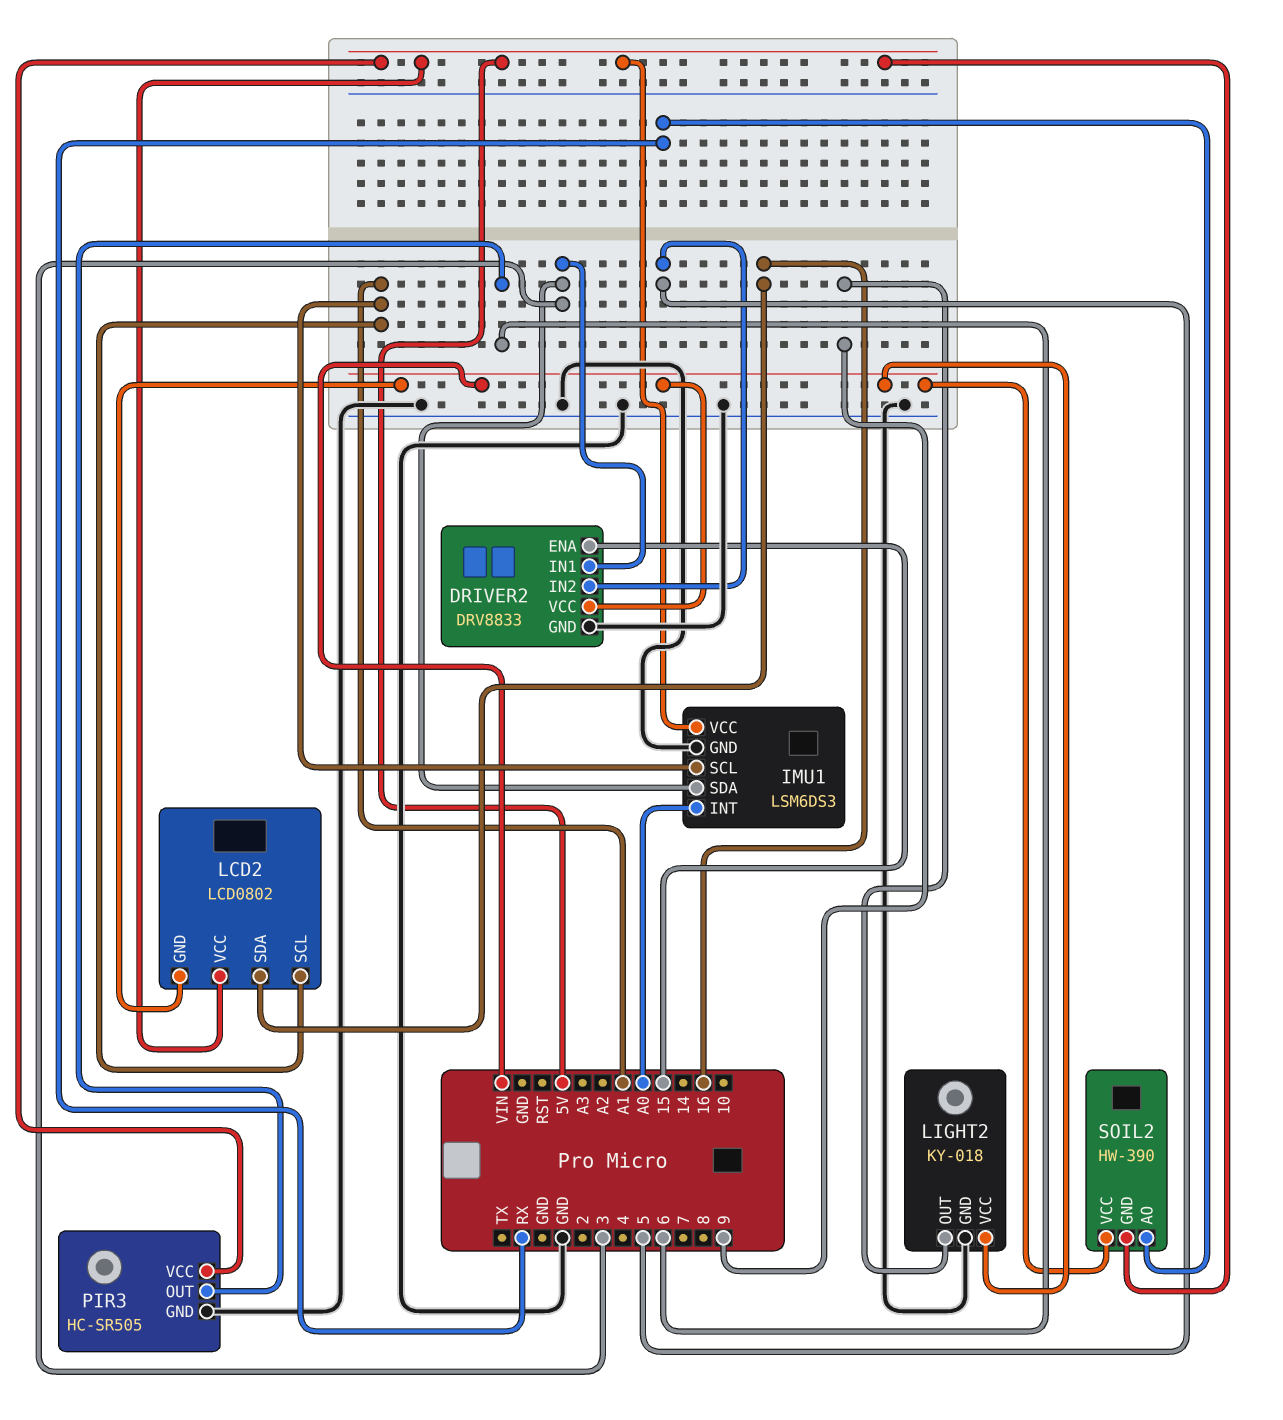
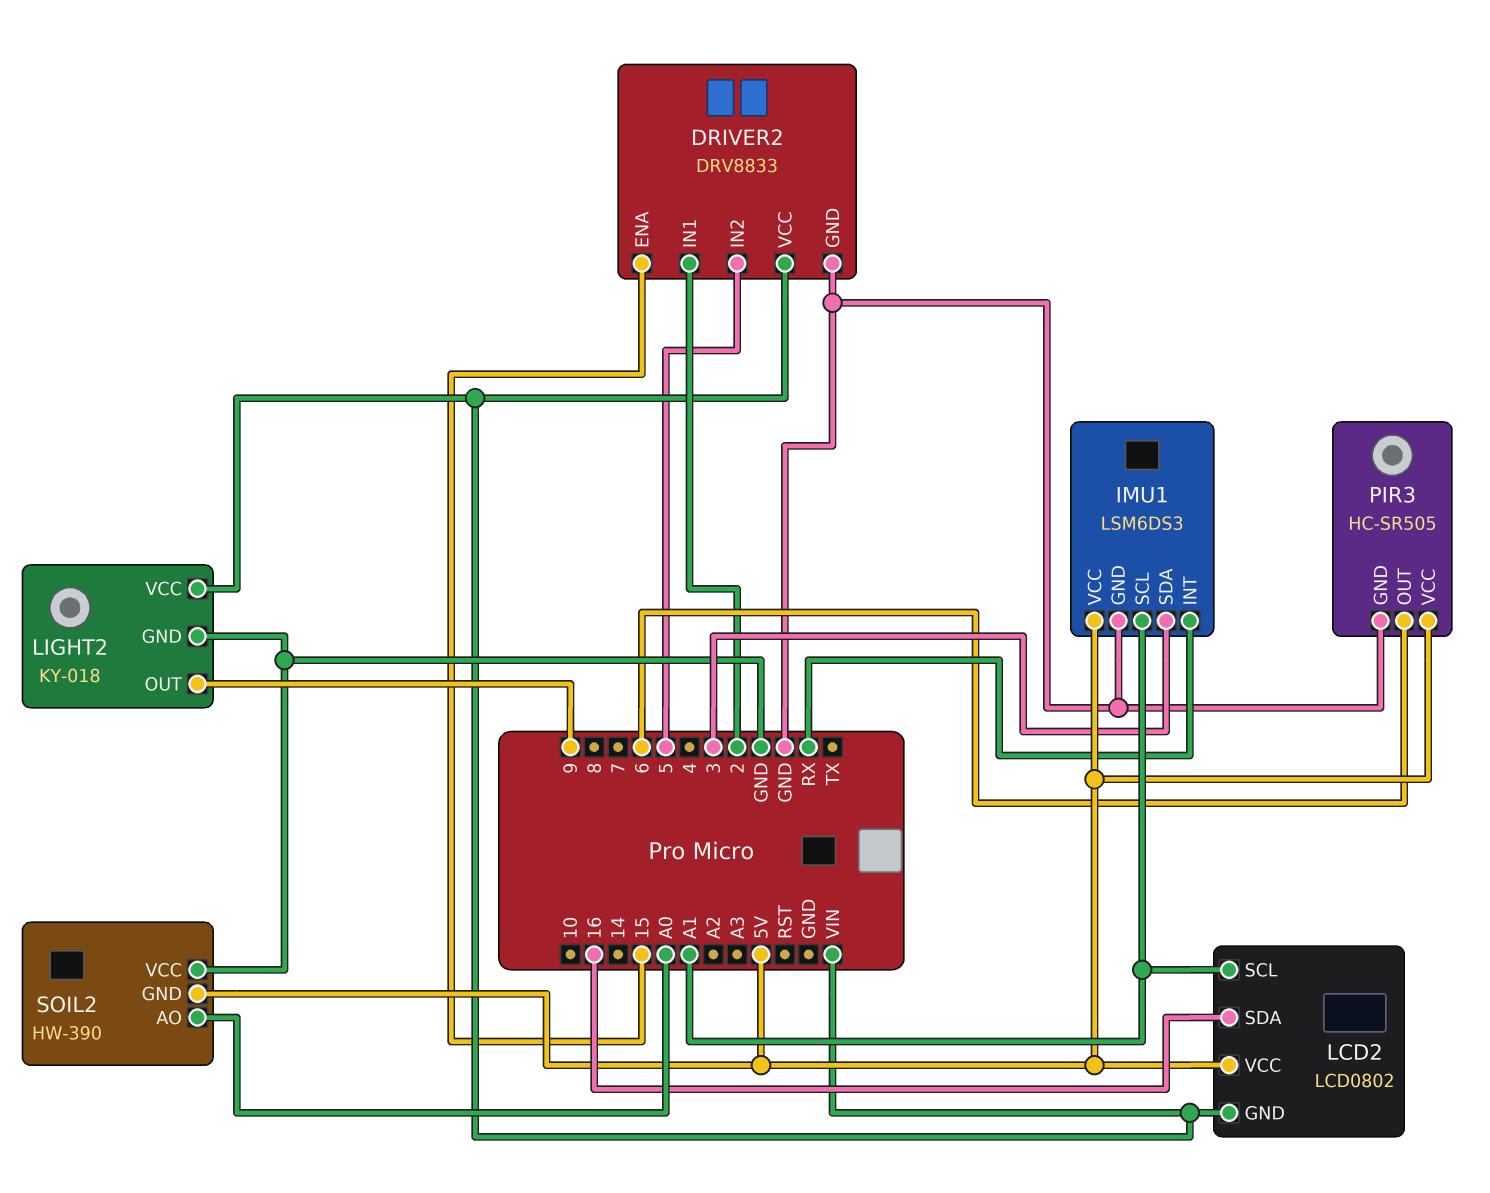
DRIVER2 pin IN1: 3 -> 2
IMU1 pin INT: A0 -> RX
SOIL2 pin AO: RX -> A0
SOIL2 pin VCC: VIN -> GND

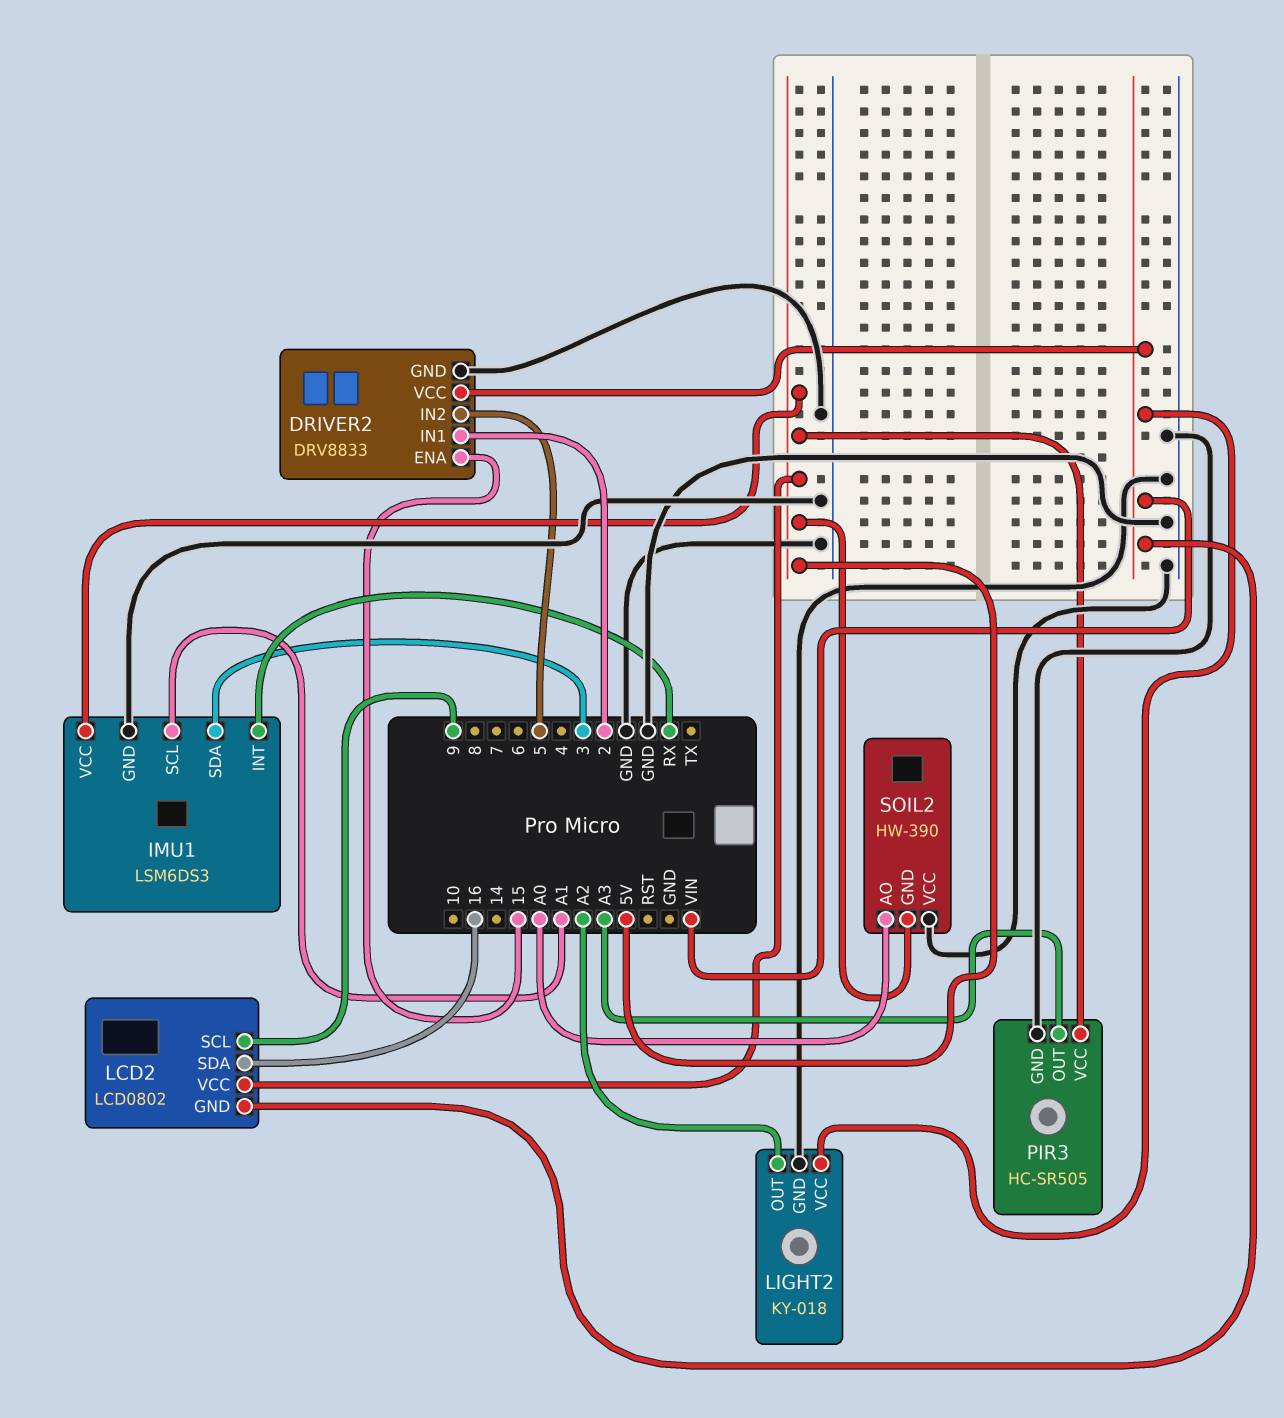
LCD2 pin SCL: A1 -> 9
LIGHT2 pin OUT: 9 -> A2
PIR3 pin OUT: 6 -> A3

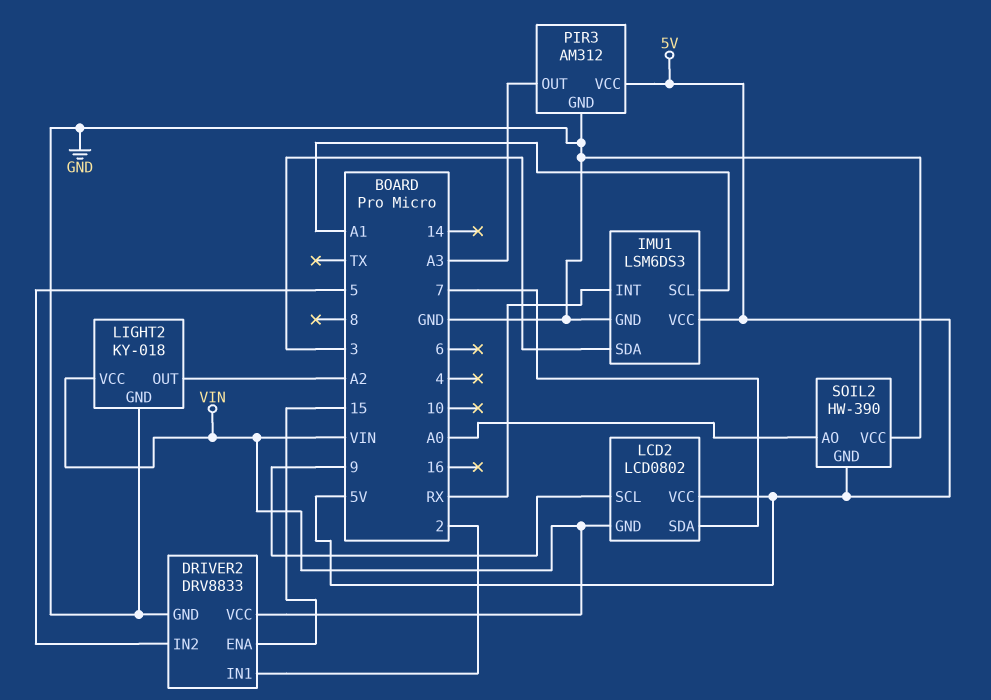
LCD2 pin SDA: 16 -> 7
PIR3: HC-SR505 -> AM312

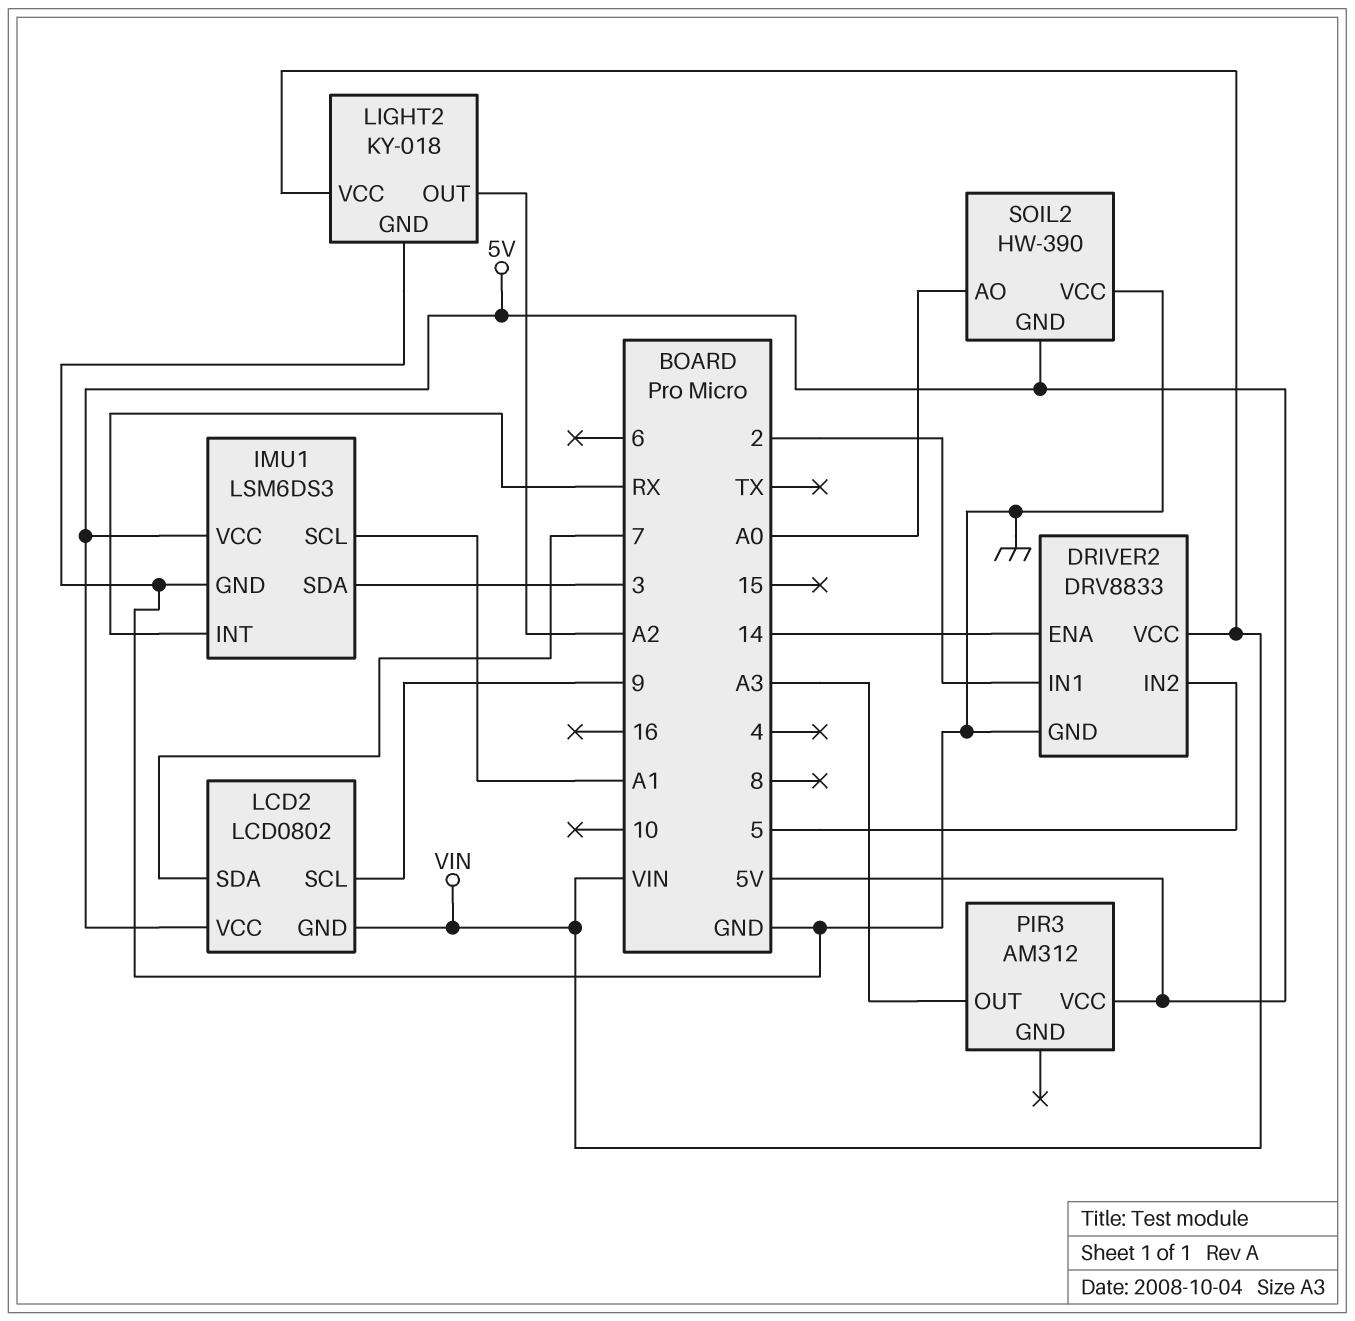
DRIVER2 pin ENA: 15 -> 14
PIR3 pin GND: GND -> none

